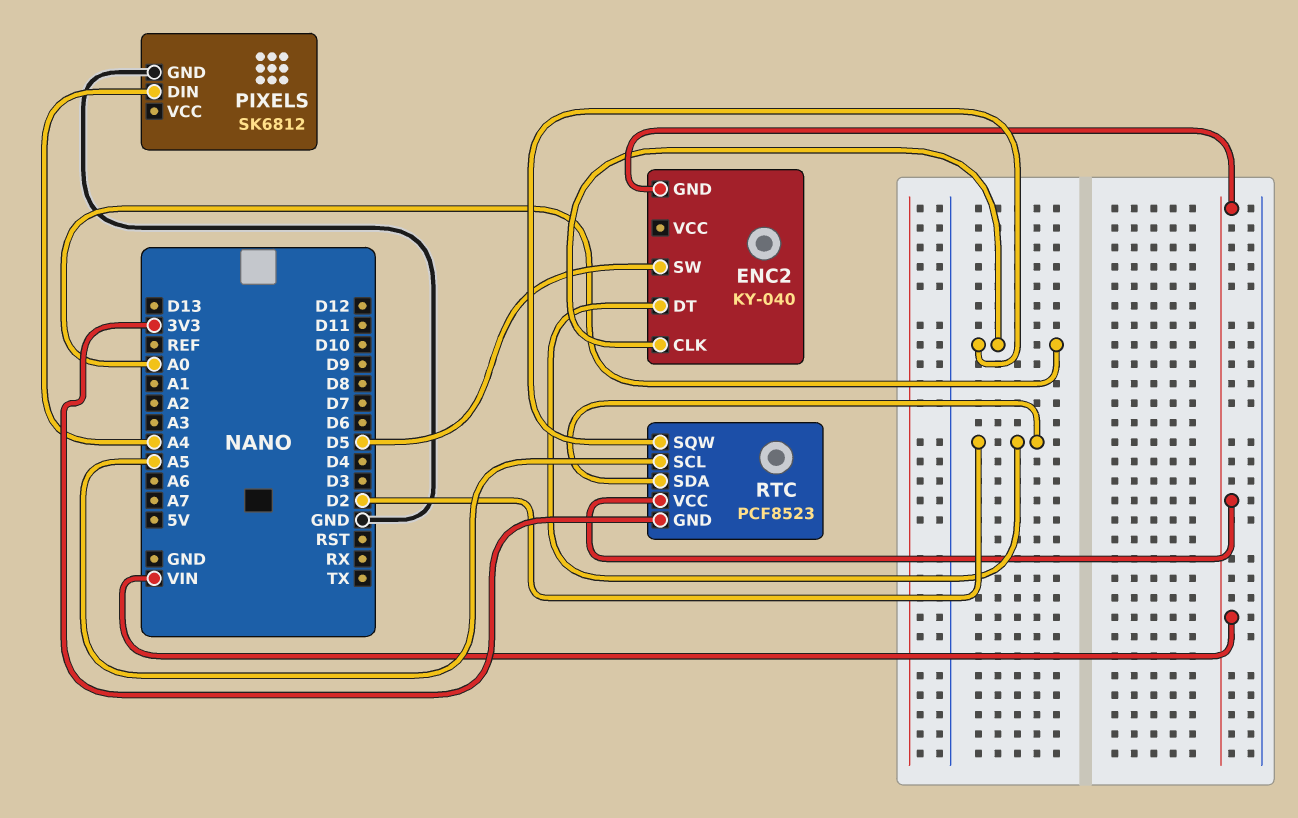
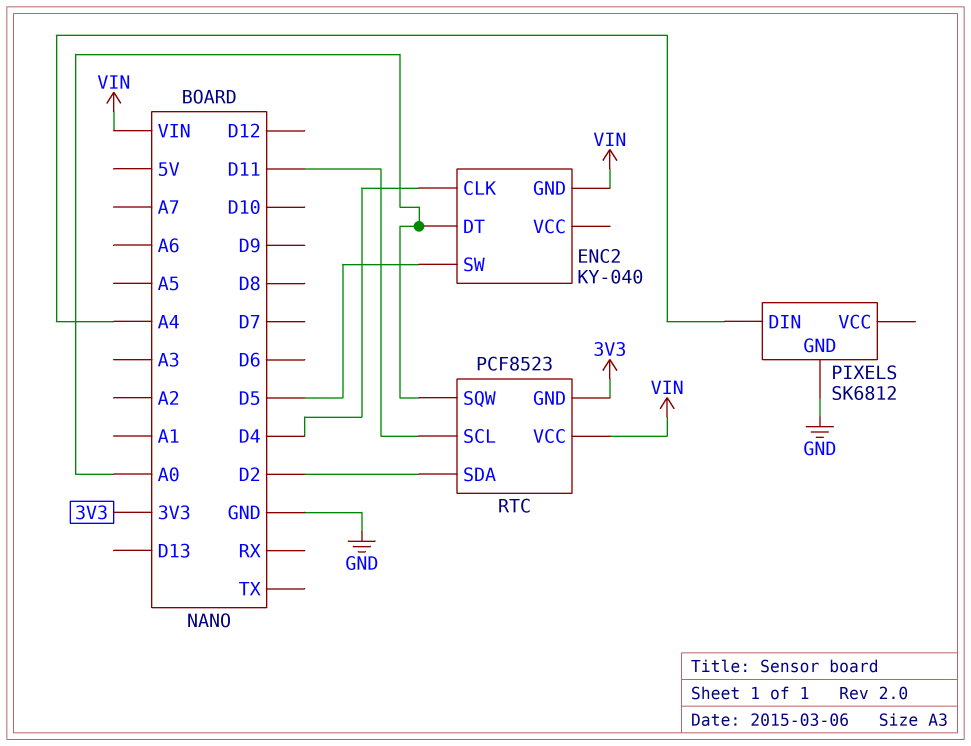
ENC2 pin CLK: A0 -> D4
ENC2 pin DT: D2 -> A0
RTC pin SCL: A5 -> D11

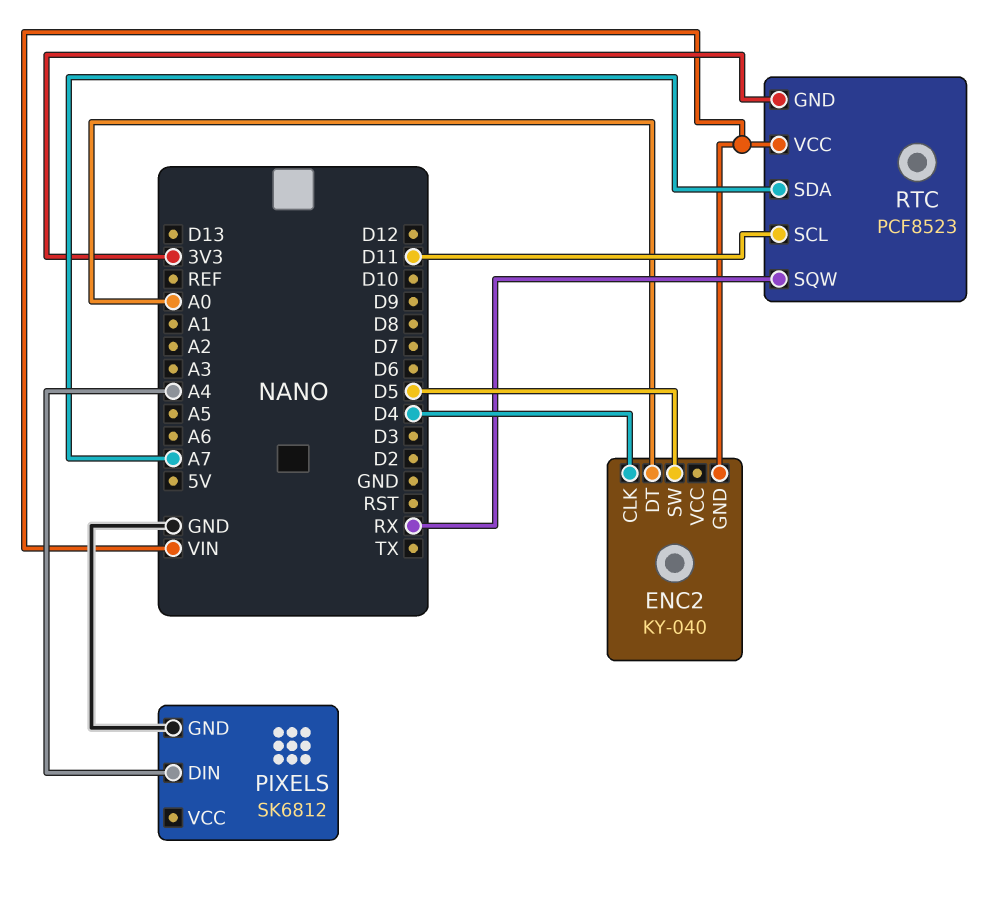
RTC pin SDA: D2 -> A7
RTC pin SQW: A0 -> RX

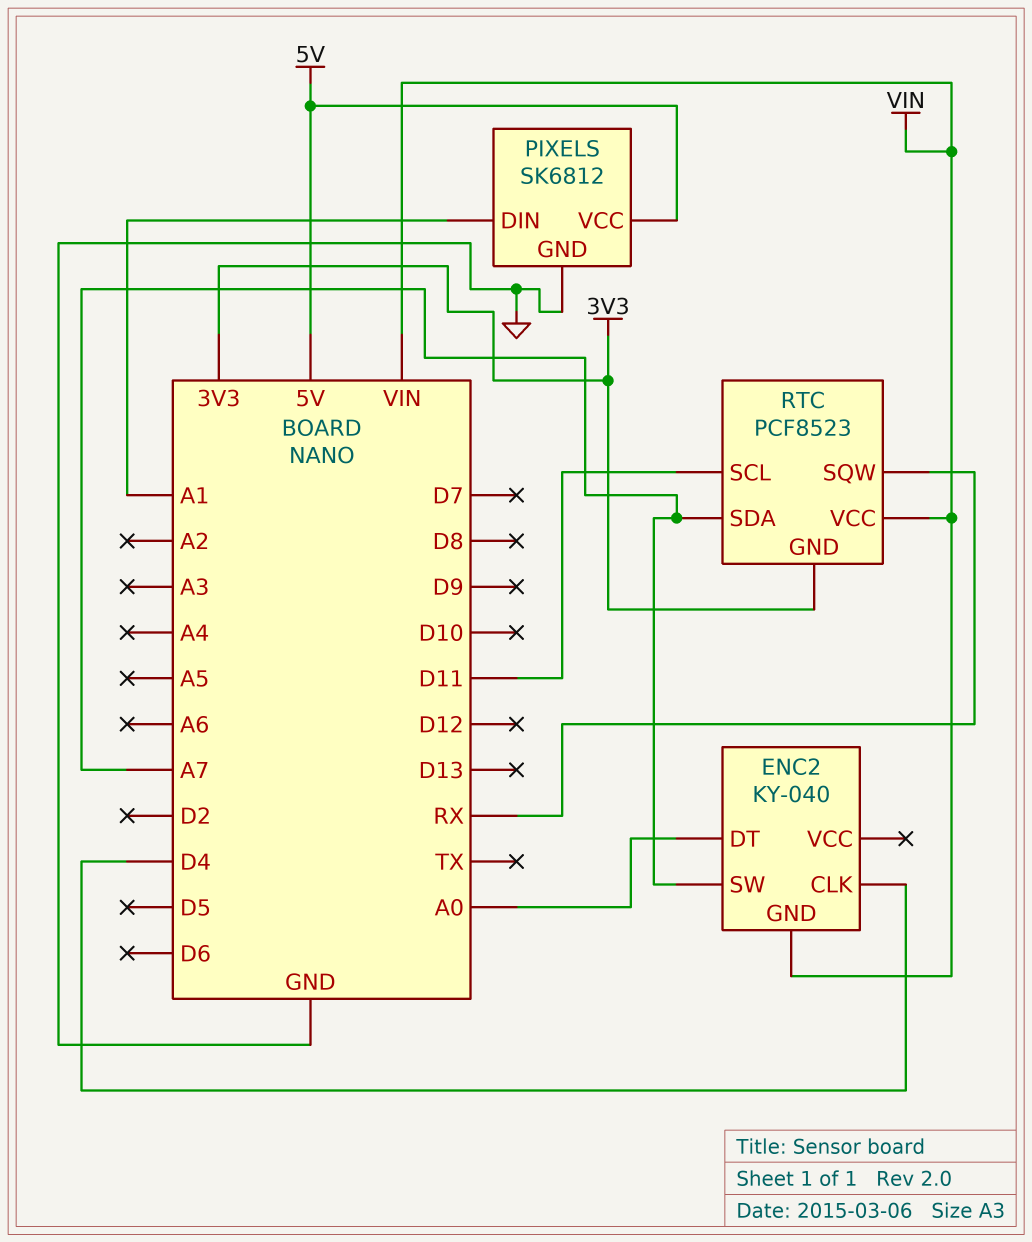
ENC2 pin SW: D5 -> A7
PIXELS pin DIN: A4 -> A1
PIXELS pin VCC: none -> 5V

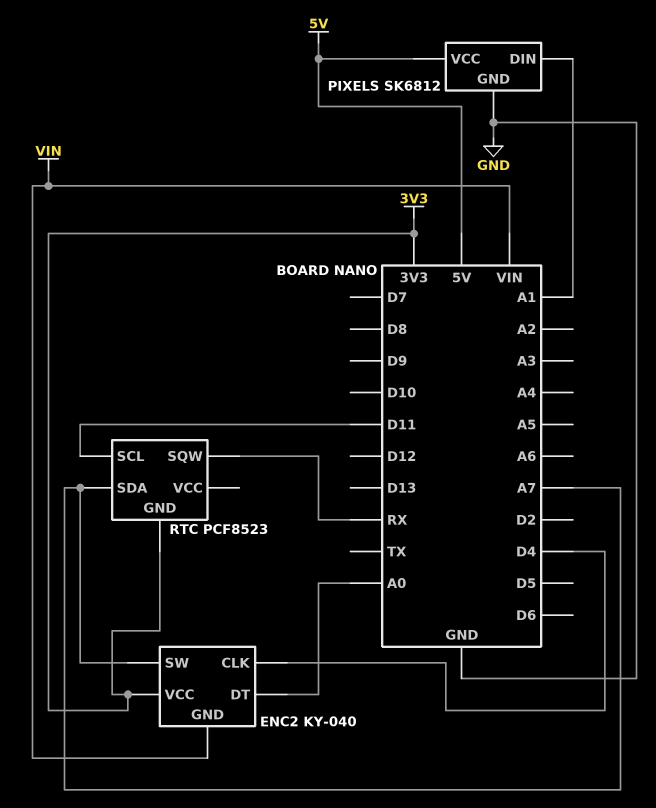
ENC2 pin VCC: none -> 3V3
RTC pin VCC: VIN -> none

